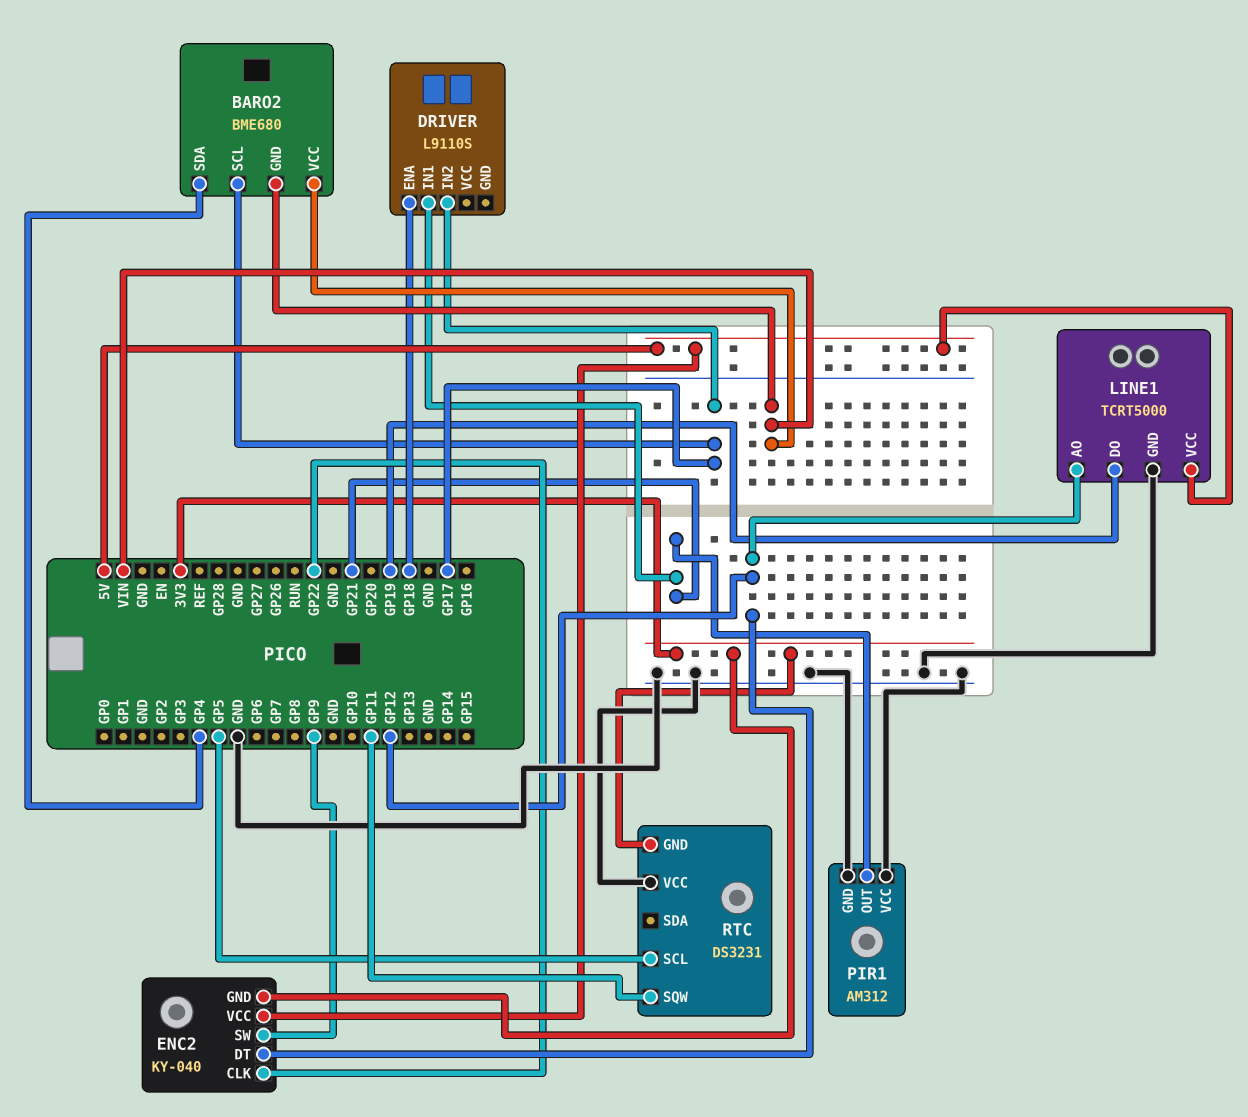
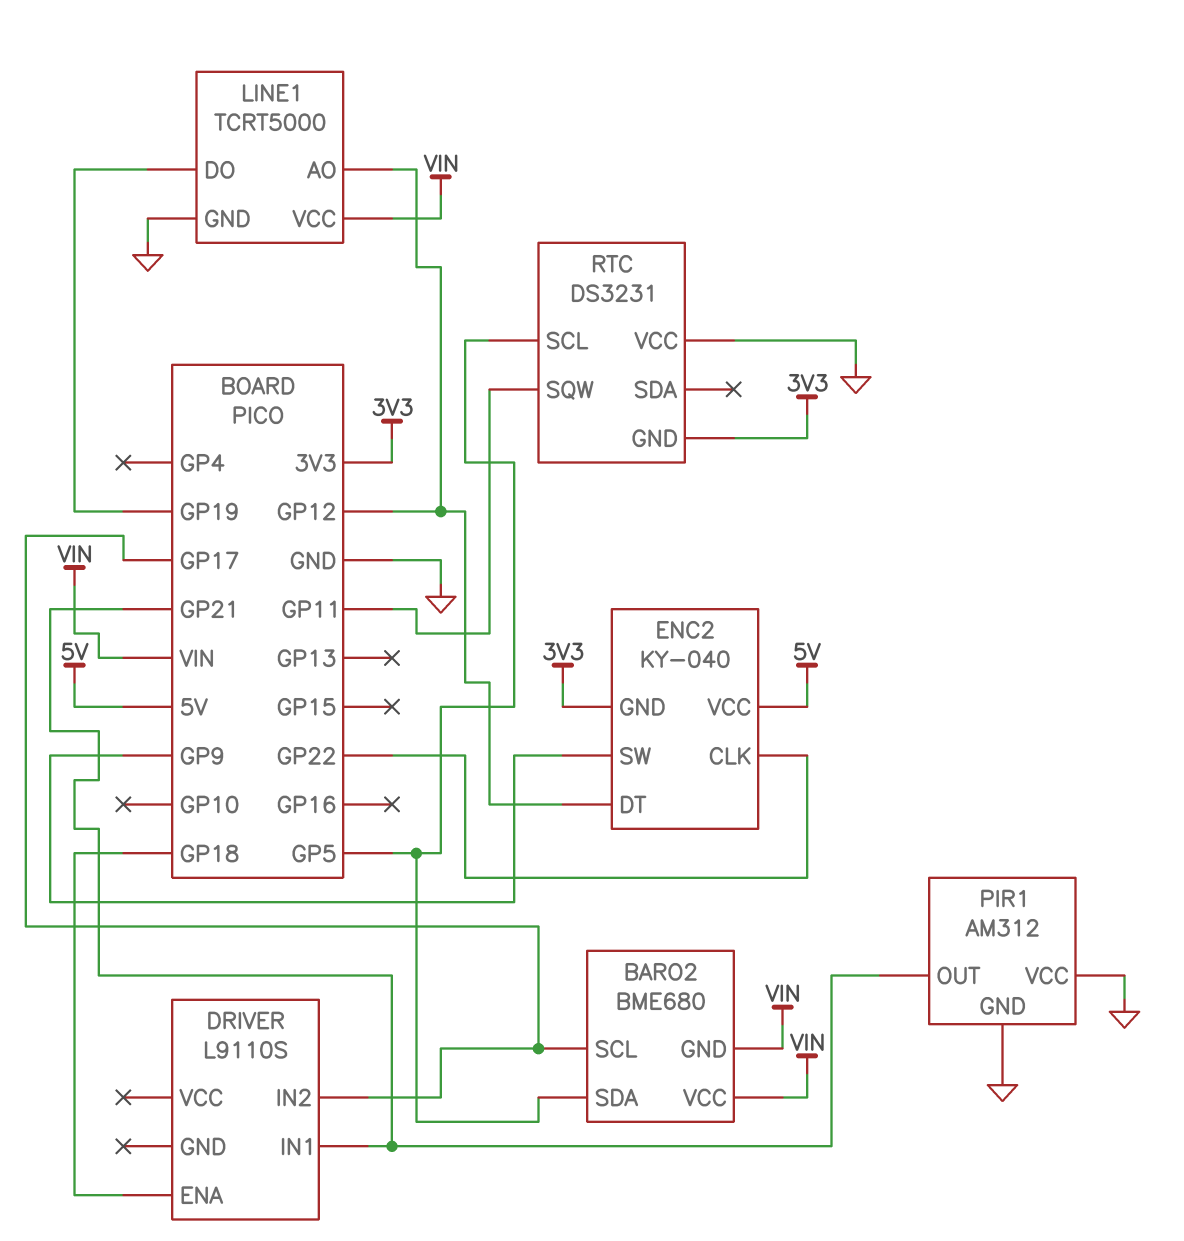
BARO2 pin SDA: GP4 -> GP5
LINE1 pin VCC: 5V -> VIN

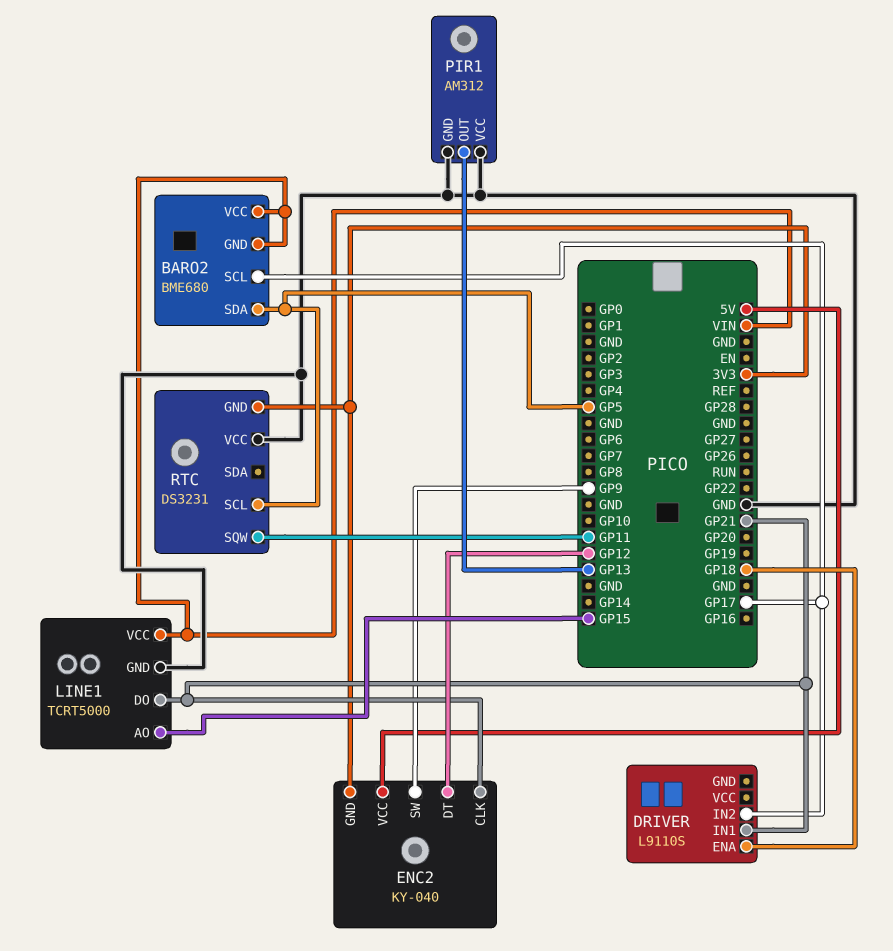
ENC2 pin CLK: GP22 -> GP21
LINE1 pin AO: GP12 -> GP15
LINE1 pin DO: GP19 -> GP21
PIR1 pin OUT: GP21 -> GP13

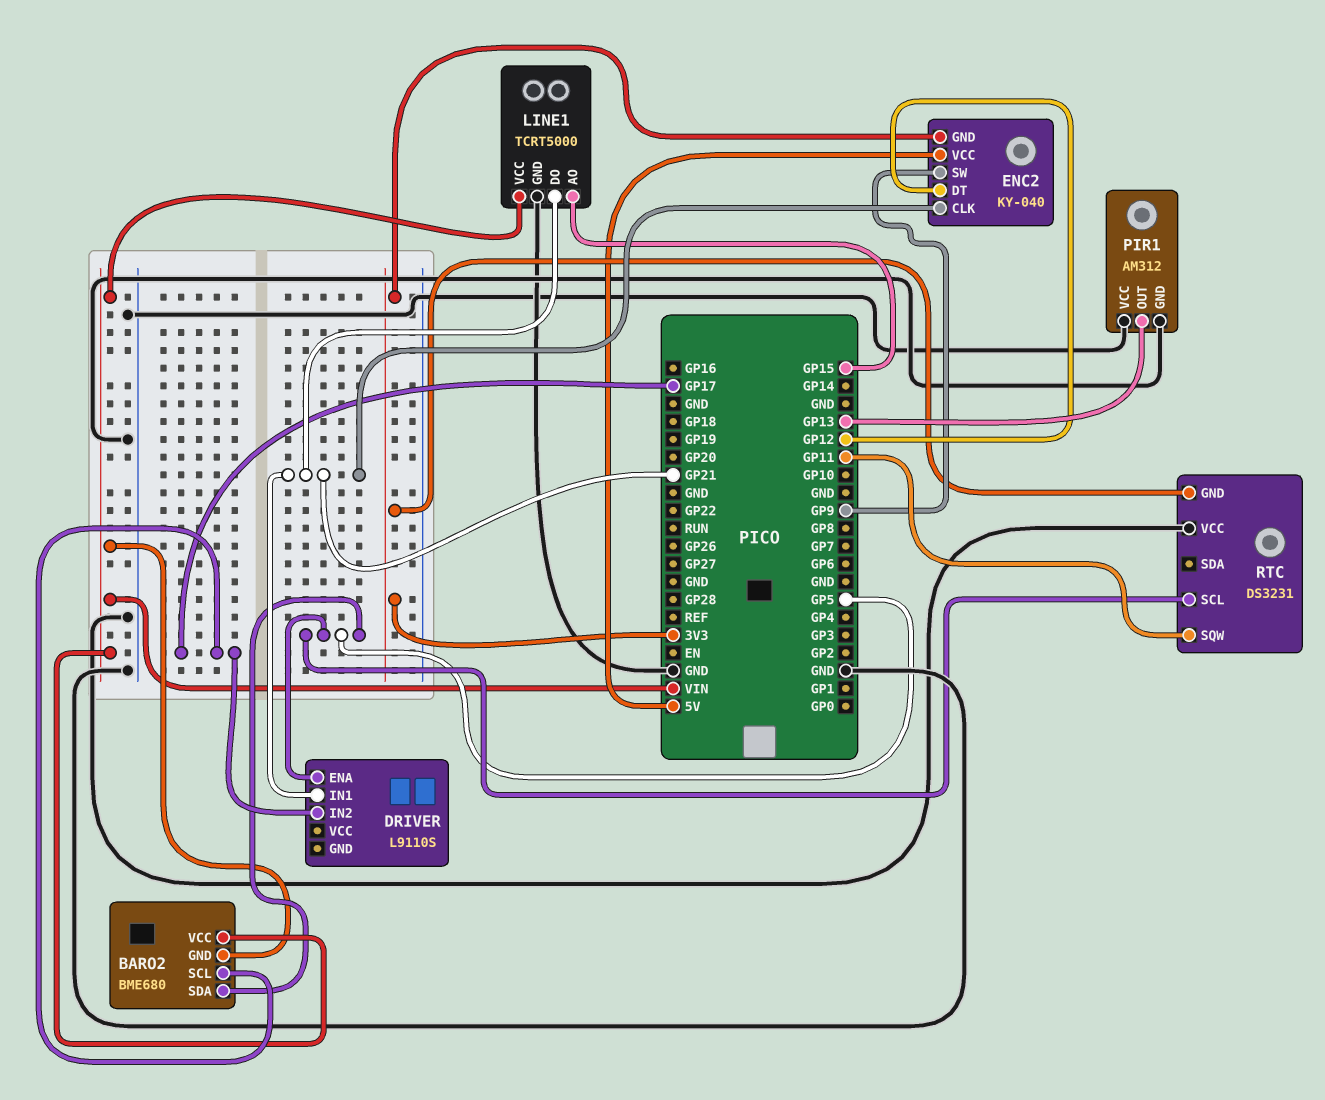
DRIVER pin ENA: GP18 -> GP5

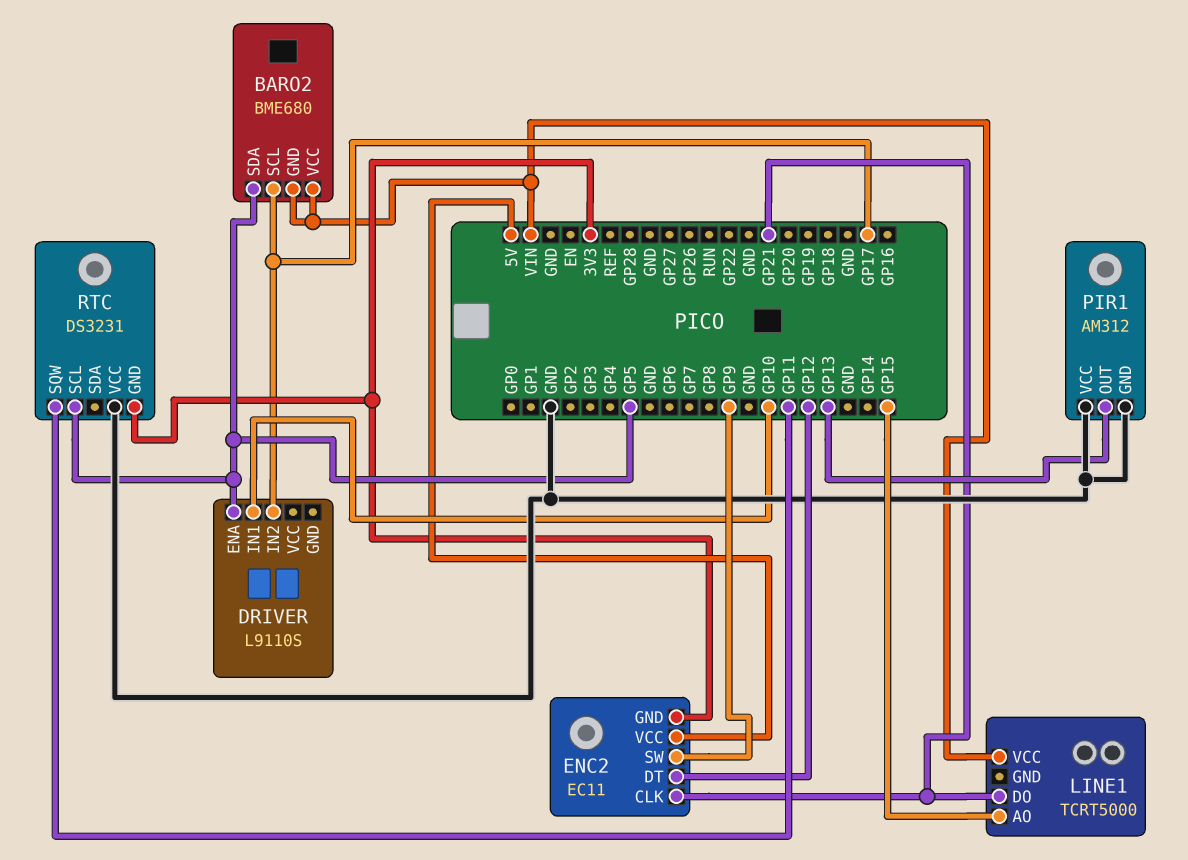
DRIVER pin IN1: GP21 -> GP10
ENC2: KY-040 -> EC11
LINE1 pin GND: GND -> none

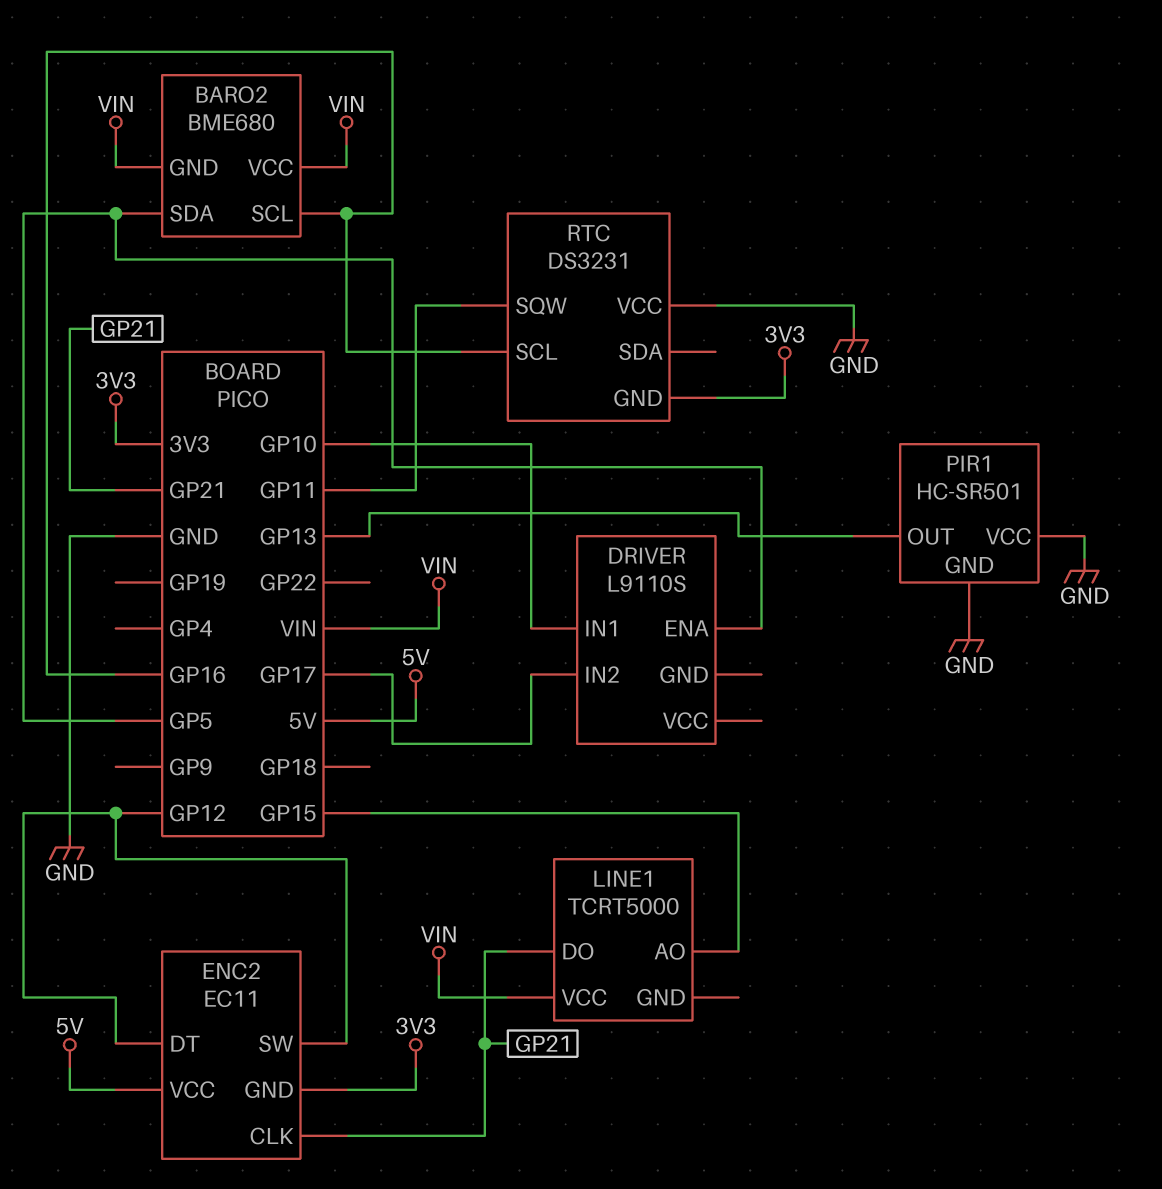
BARO2 pin SCL: GP17 -> GP16
ENC2 pin SW: GP9 -> GP12
PIR1: AM312 -> HC-SR501
RTC pin SCL: GP5 -> GP16

